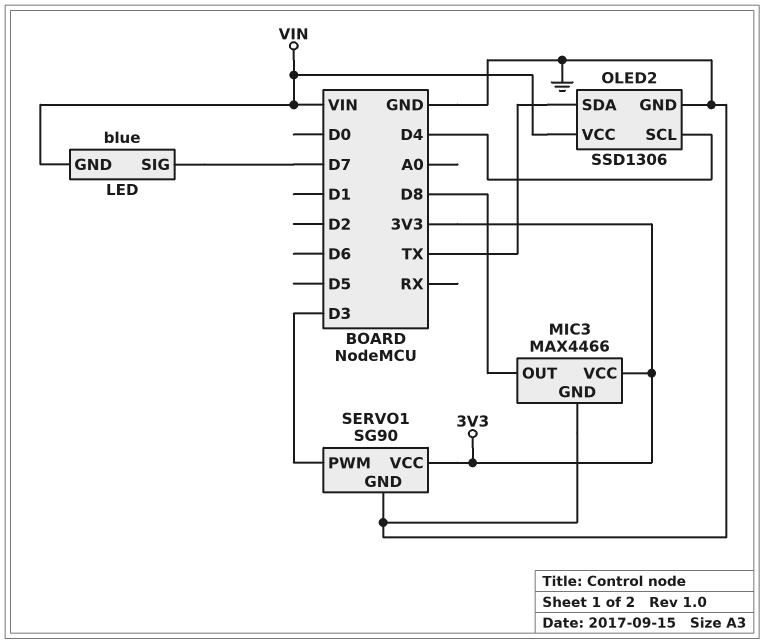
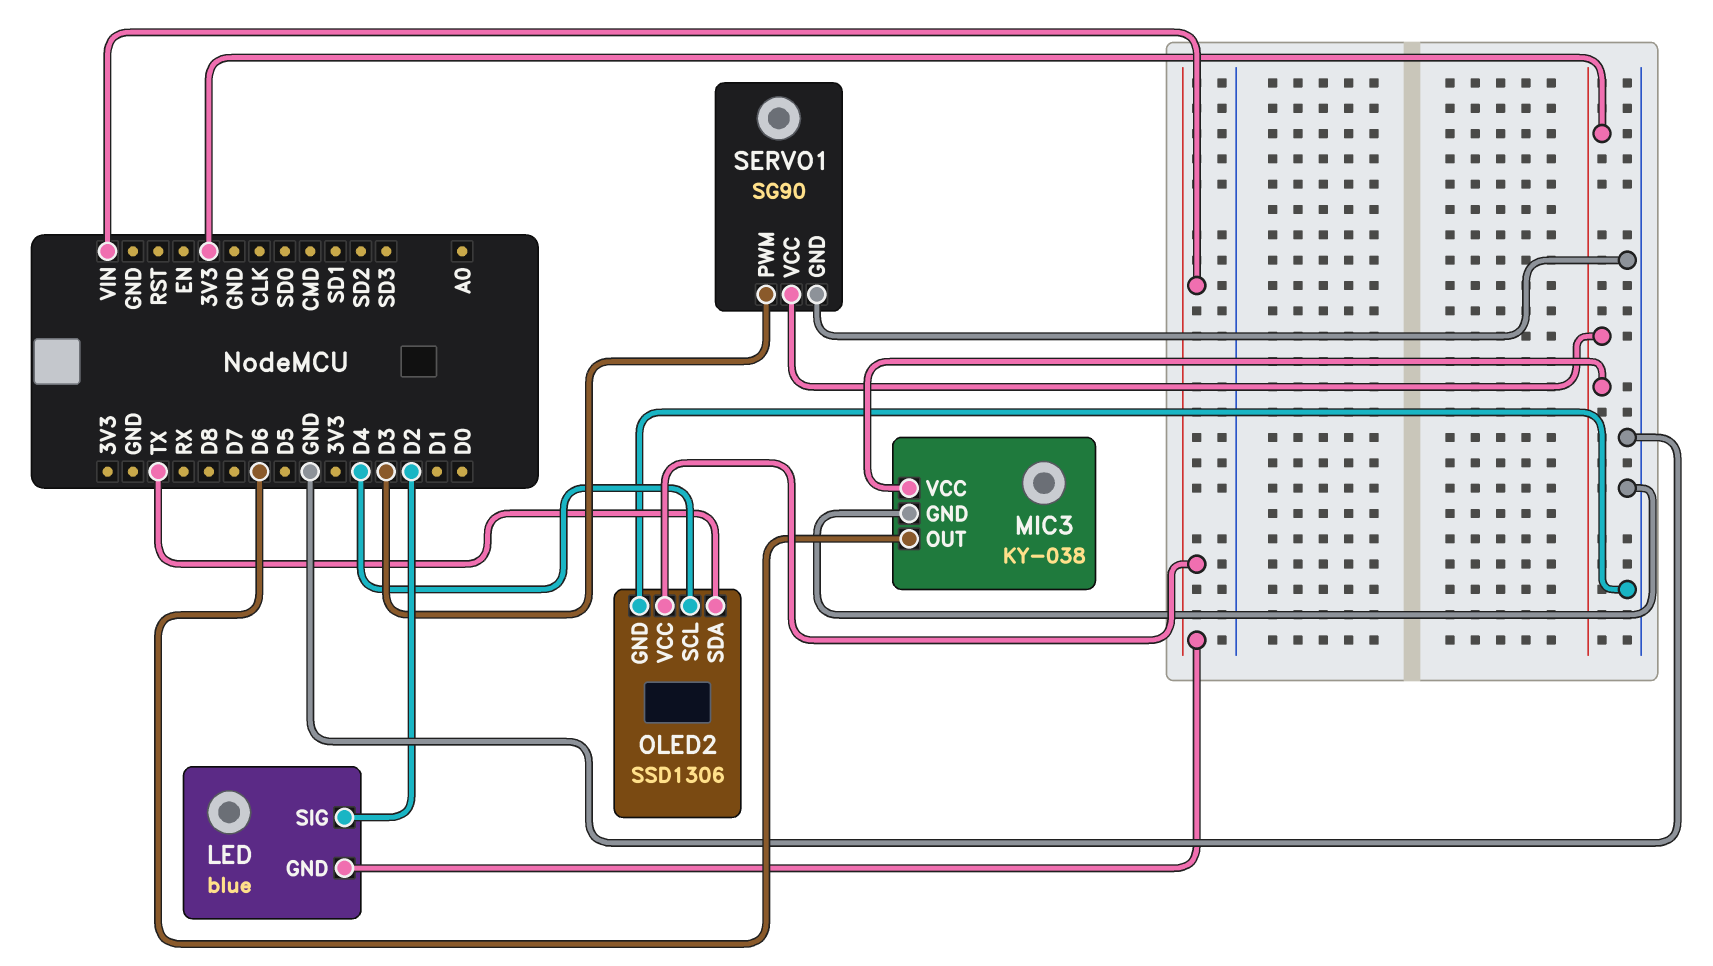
LED pin SIG: D7 -> D2
MIC3: MAX4466 -> KY-038
MIC3 pin OUT: D8 -> D6

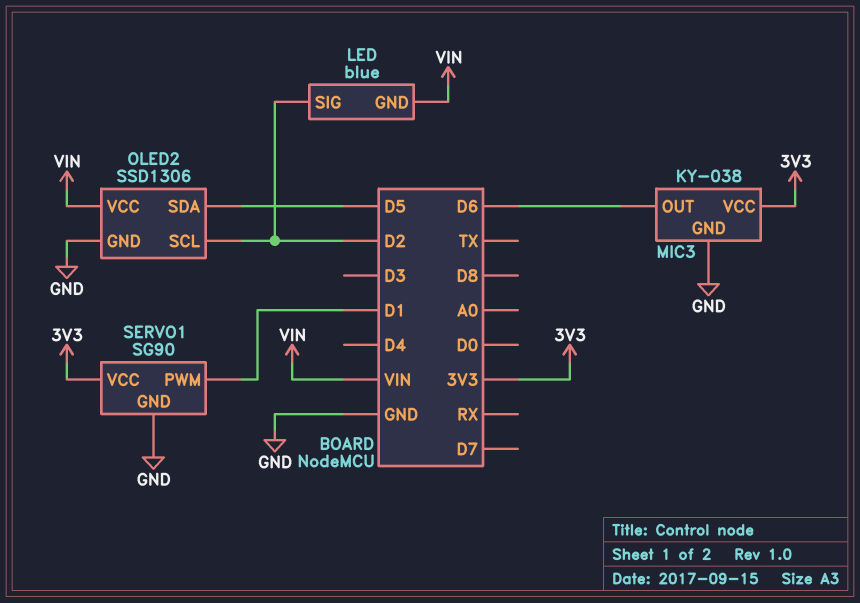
OLED2 pin SCL: D4 -> D2
OLED2 pin SDA: TX -> D5
SERVO1 pin PWM: D3 -> D1

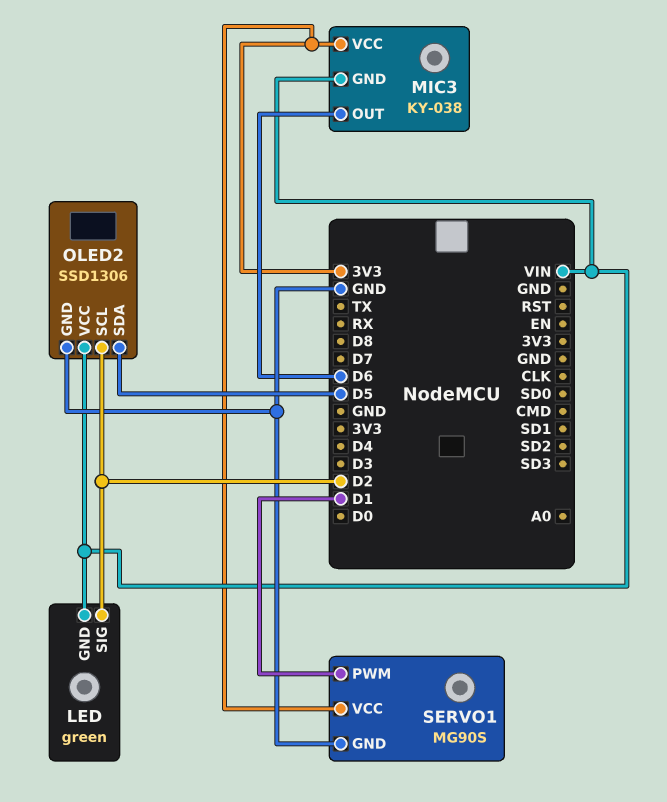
LED: blue -> green
MIC3 pin GND: GND -> VIN
SERVO1: SG90 -> MG90S

